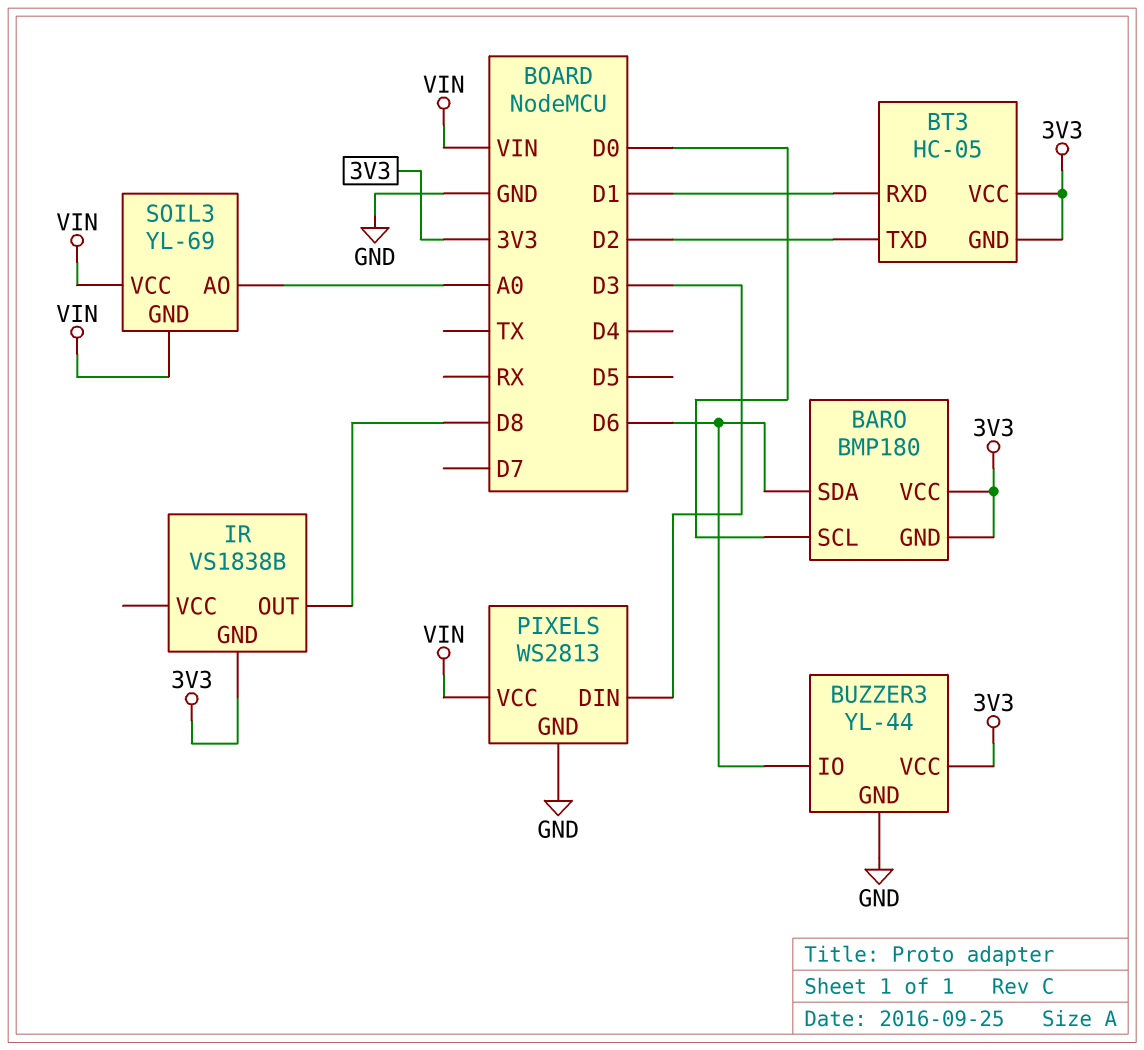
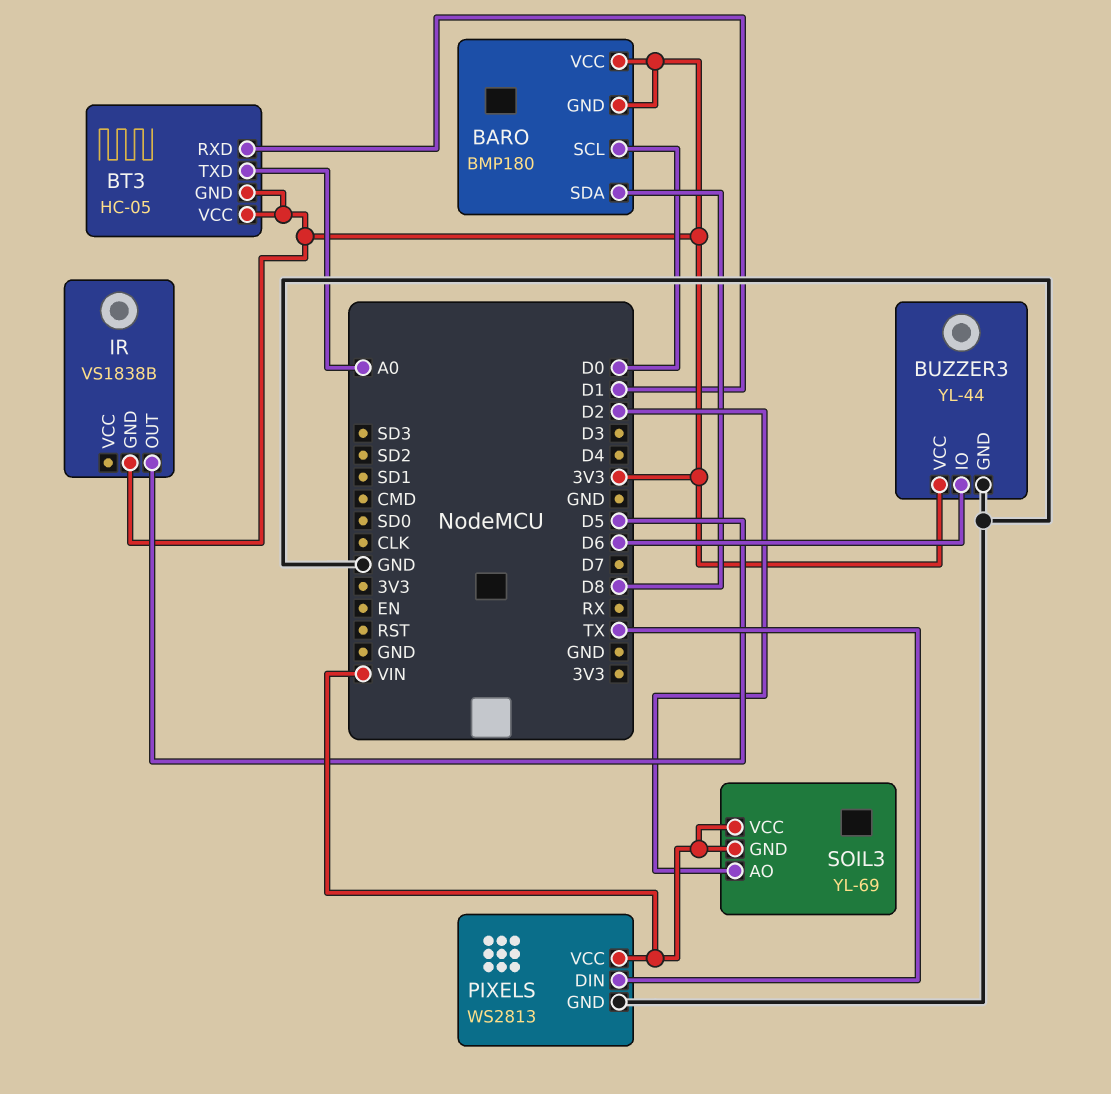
BARO pin SDA: D6 -> D8
BT3 pin TXD: D2 -> A0
IR pin OUT: D8 -> D5
PIXELS pin DIN: D3 -> TX
SOIL3 pin AO: A0 -> D2

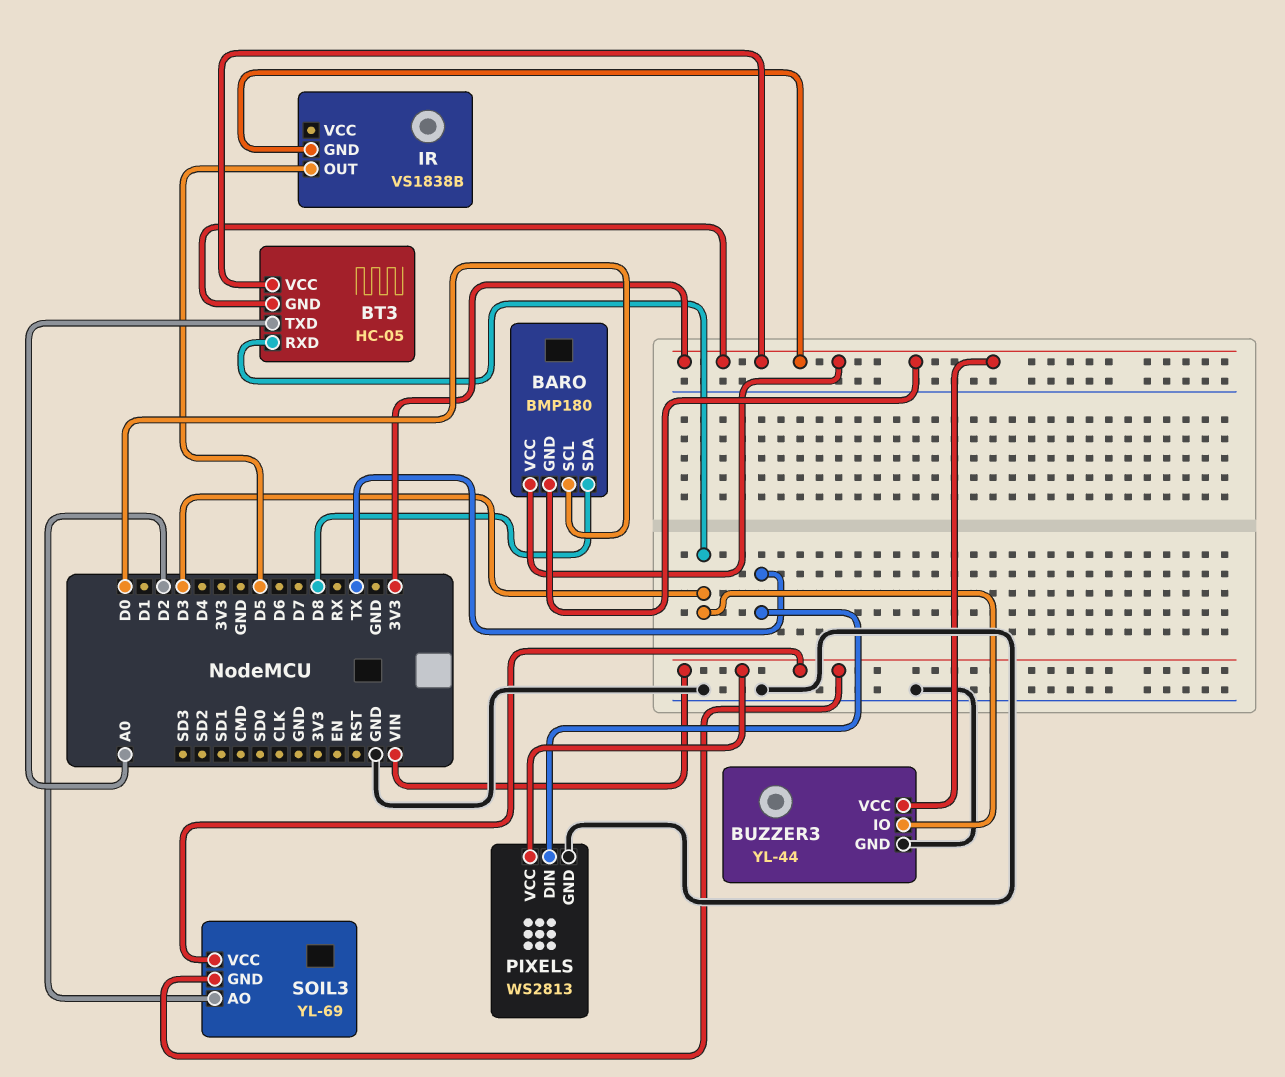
BT3 pin RXD: D1 -> D3
BUZZER3 pin IO: D6 -> D3

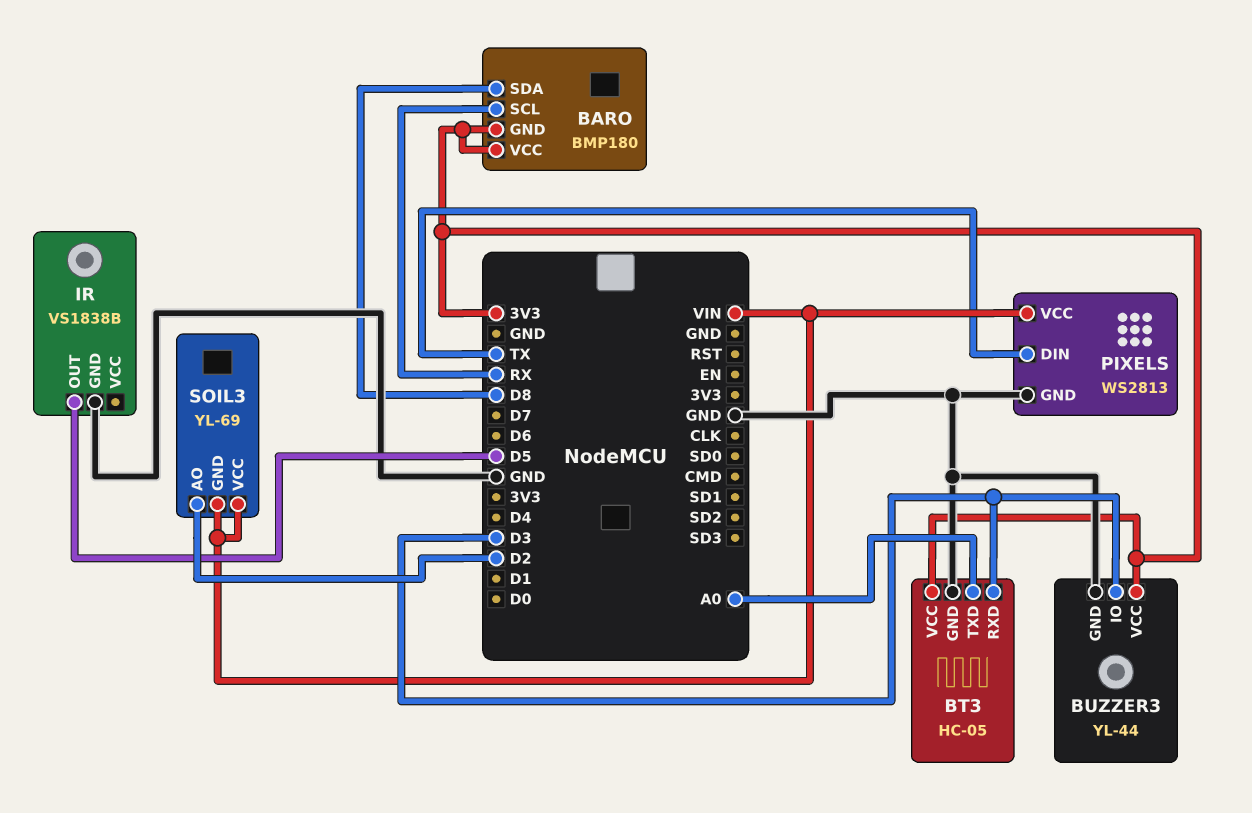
BARO pin SCL: D0 -> RX
BT3 pin GND: 3V3 -> GND
IR pin GND: 3V3 -> GND

